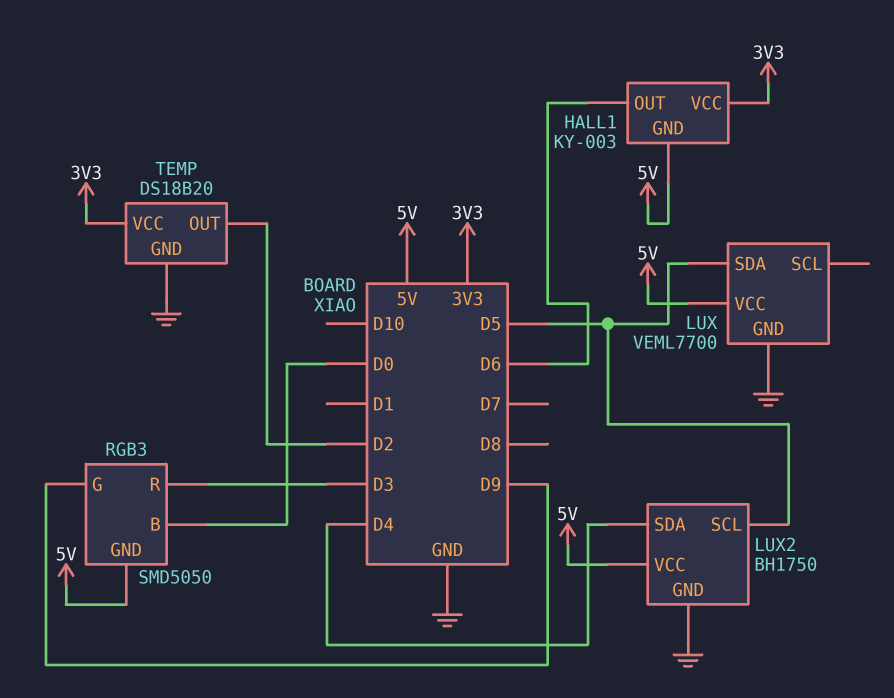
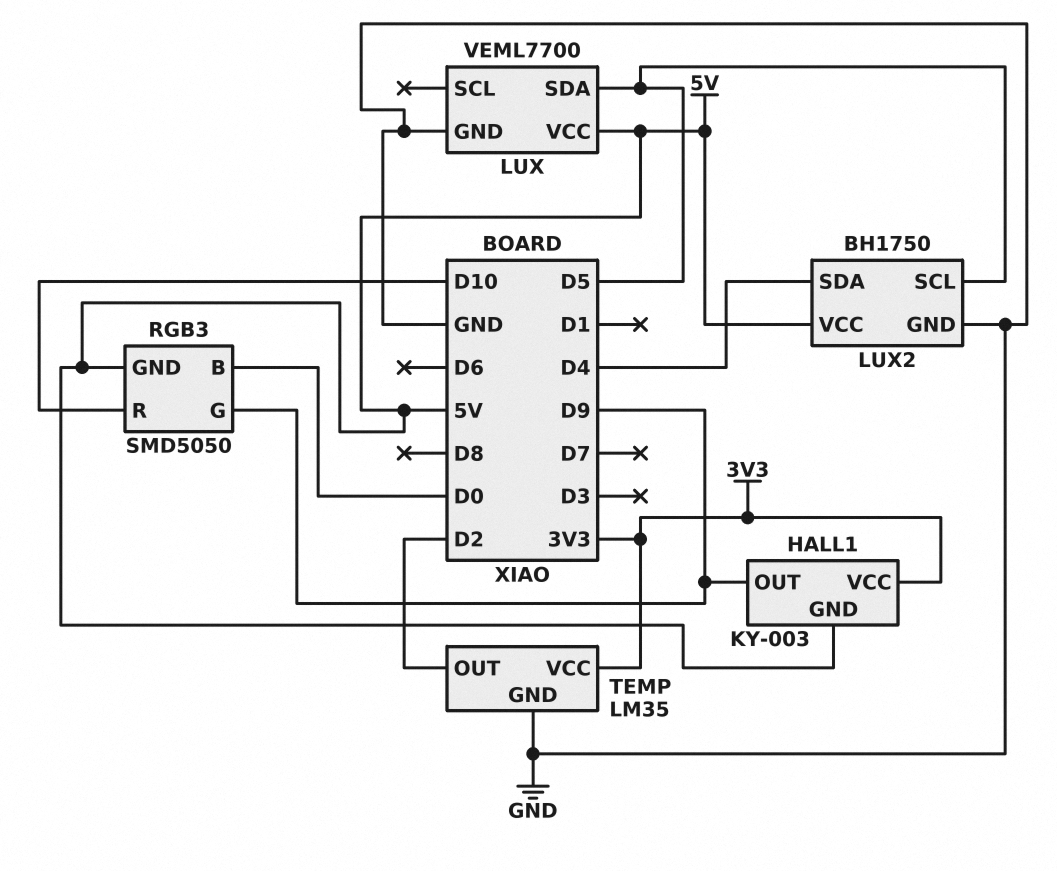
HALL1 pin OUT: D6 -> D9
RGB3 pin R: D3 -> D10
TEMP: DS18B20 -> LM35

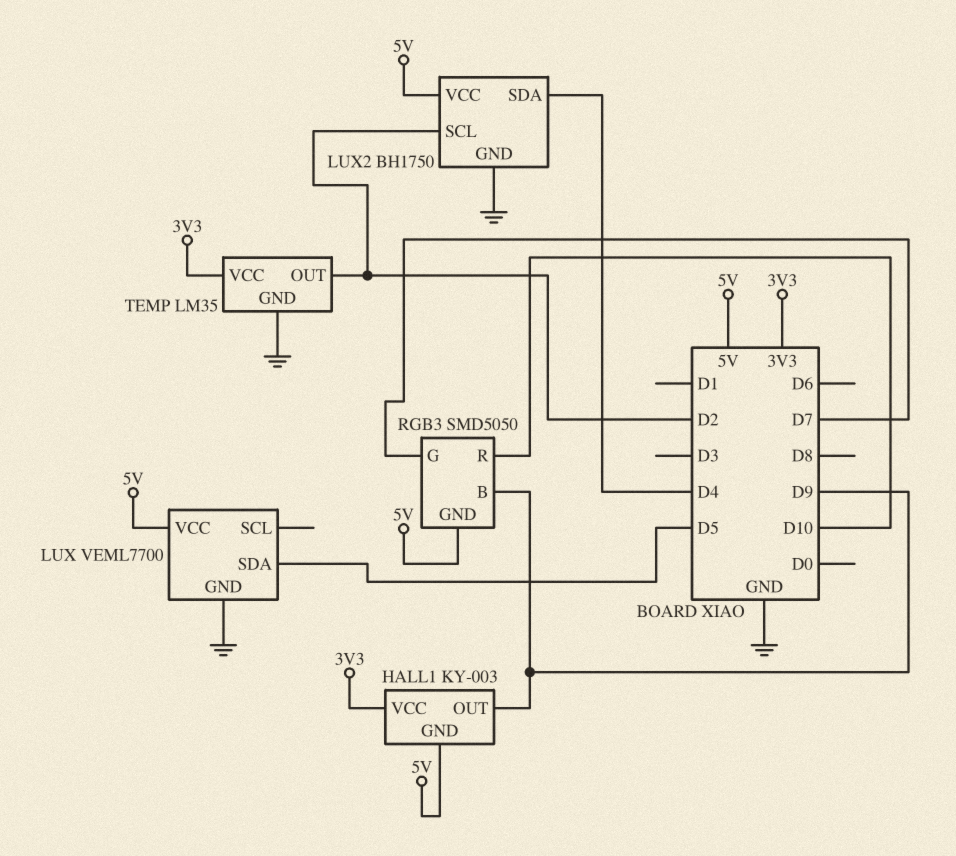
LUX2 pin SCL: D5 -> D2
RGB3 pin B: D0 -> D9
RGB3 pin G: D9 -> D7

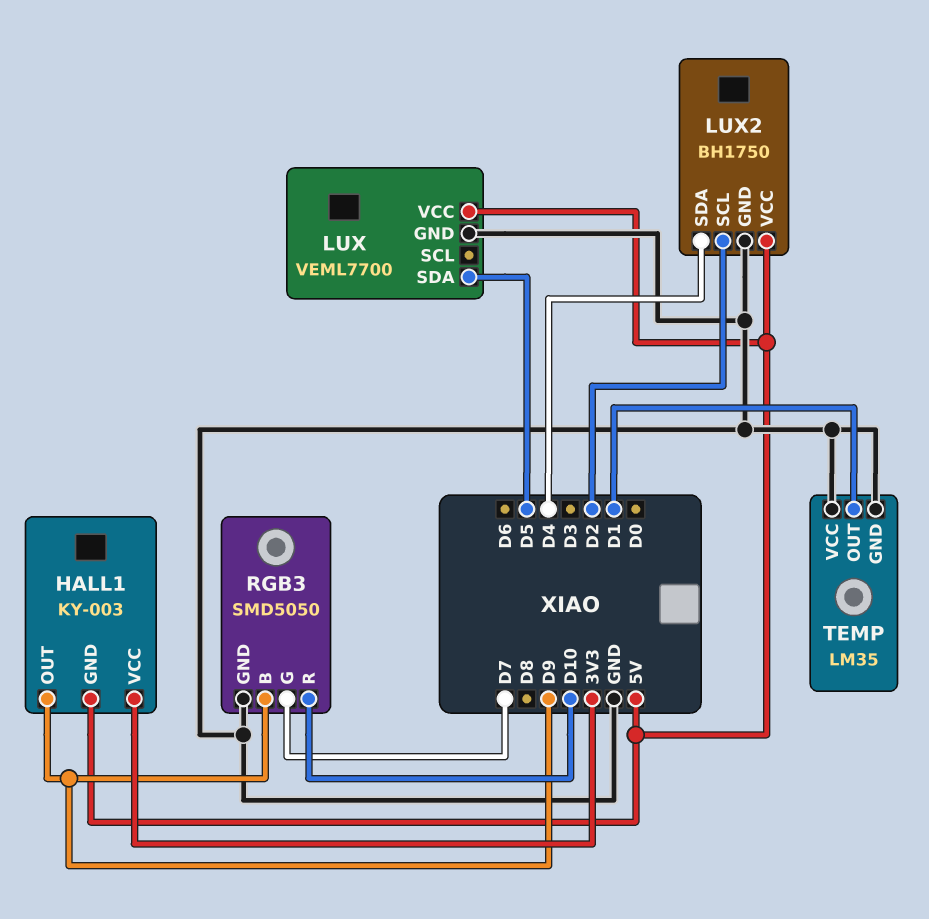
RGB3 pin GND: 5V -> GND
TEMP pin OUT: D2 -> D1
TEMP pin VCC: 3V3 -> GND

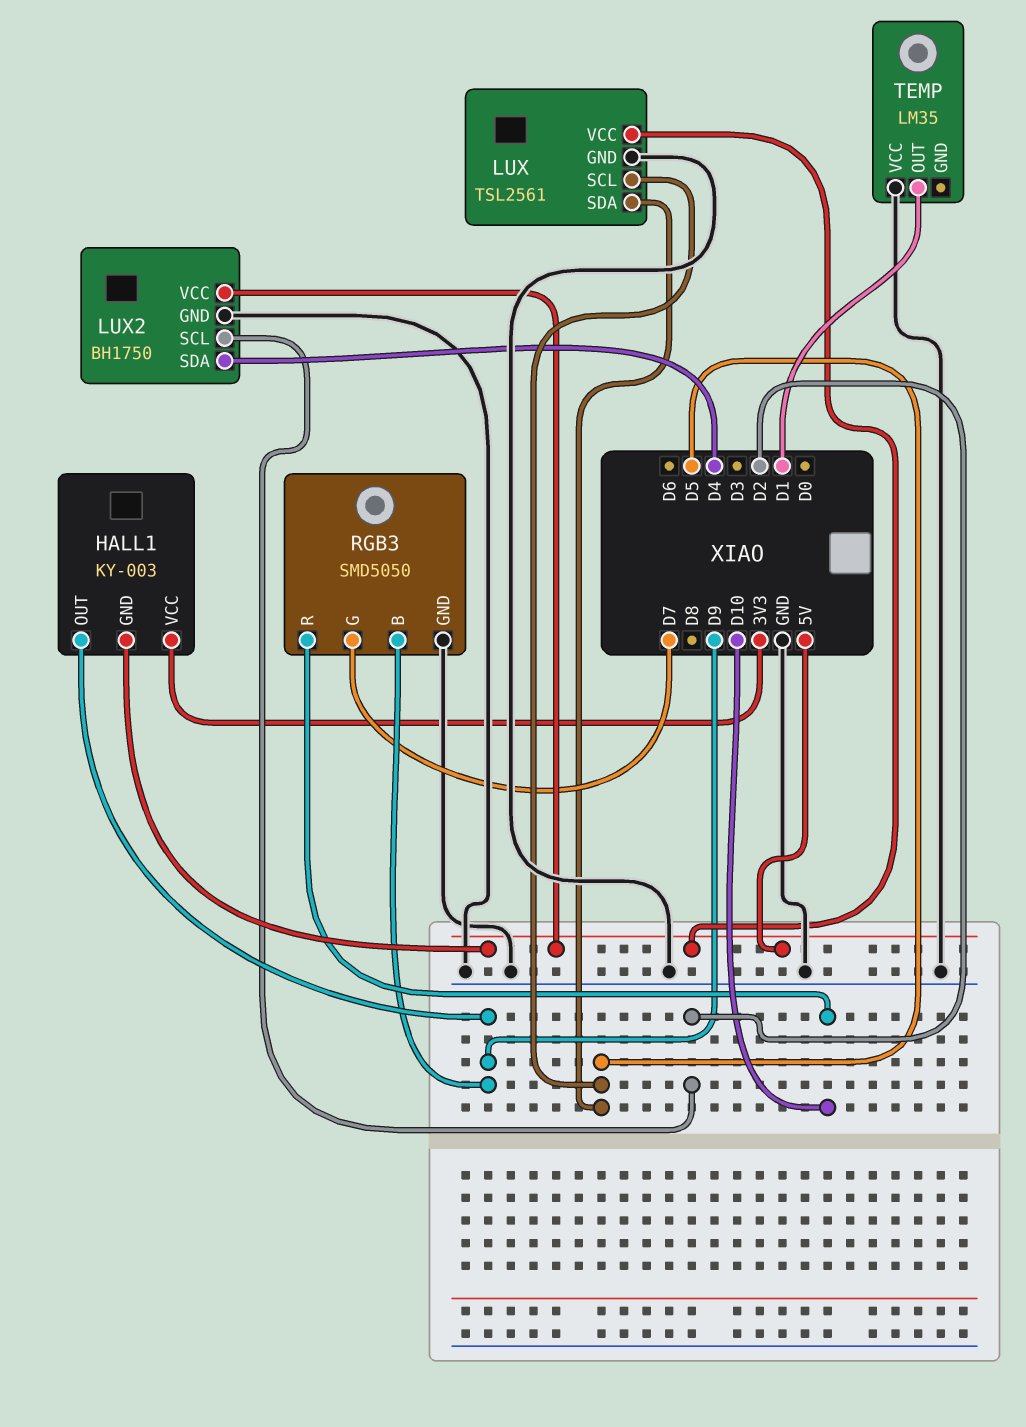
LUX: VEML7700 -> TSL2561
LUX pin SCL: none -> D5
TEMP pin GND: GND -> none

